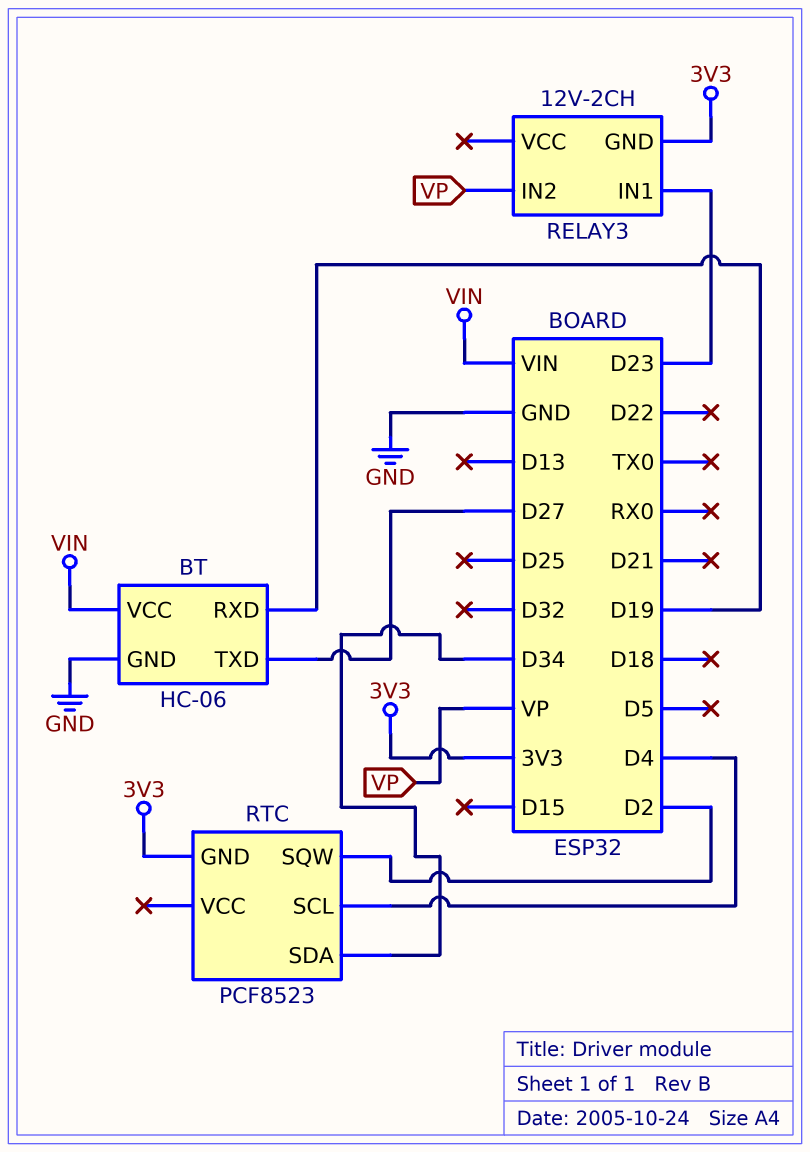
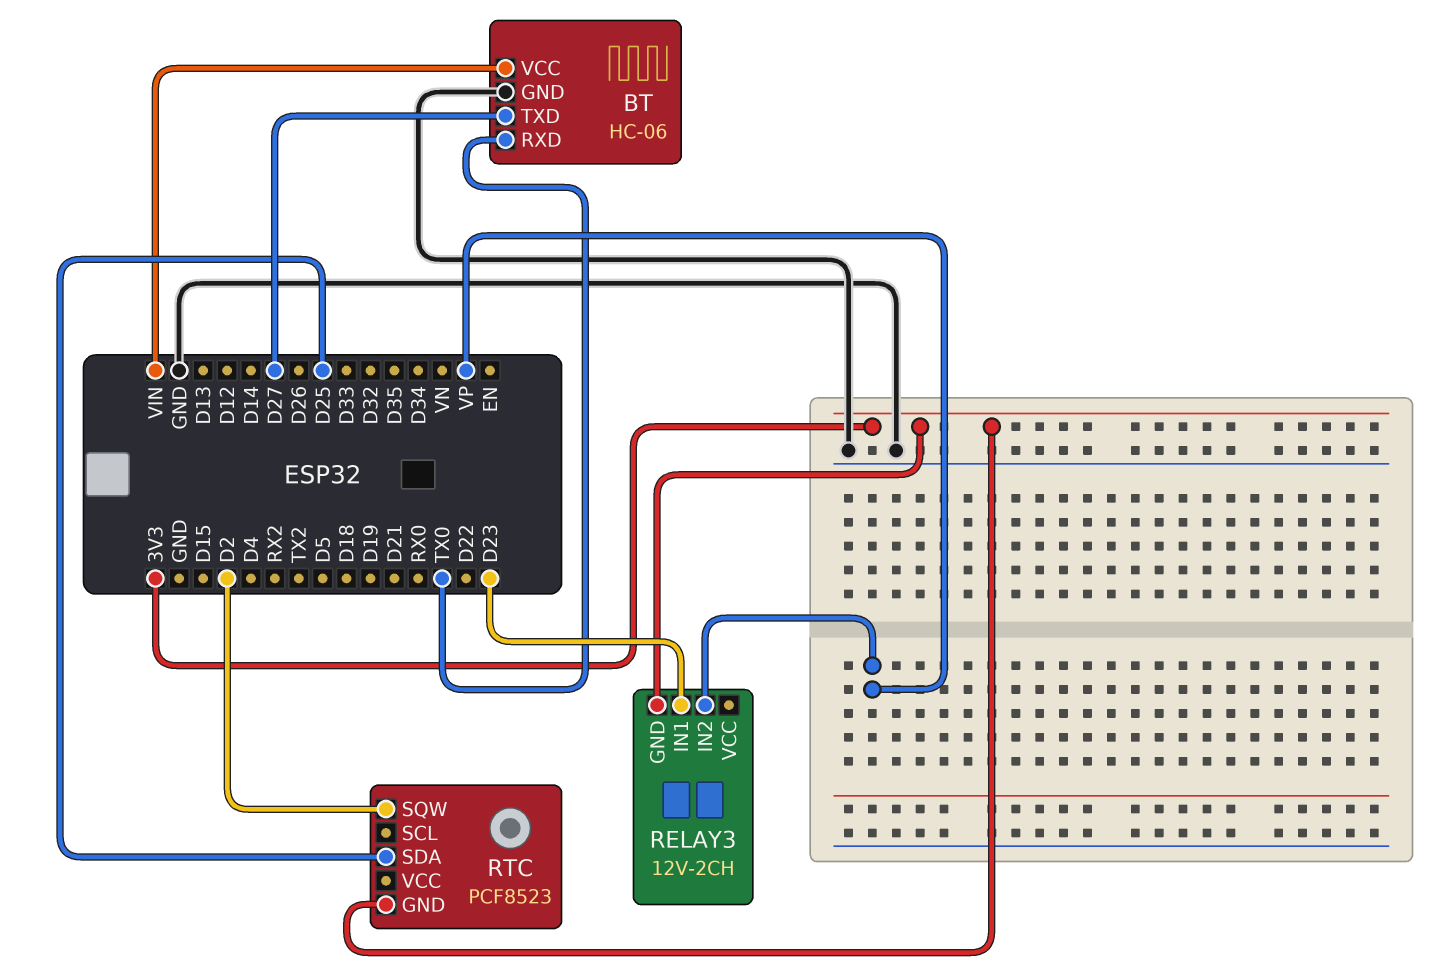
BT pin RXD: D19 -> TX0
RTC pin SCL: D4 -> none
RTC pin SDA: D34 -> D25

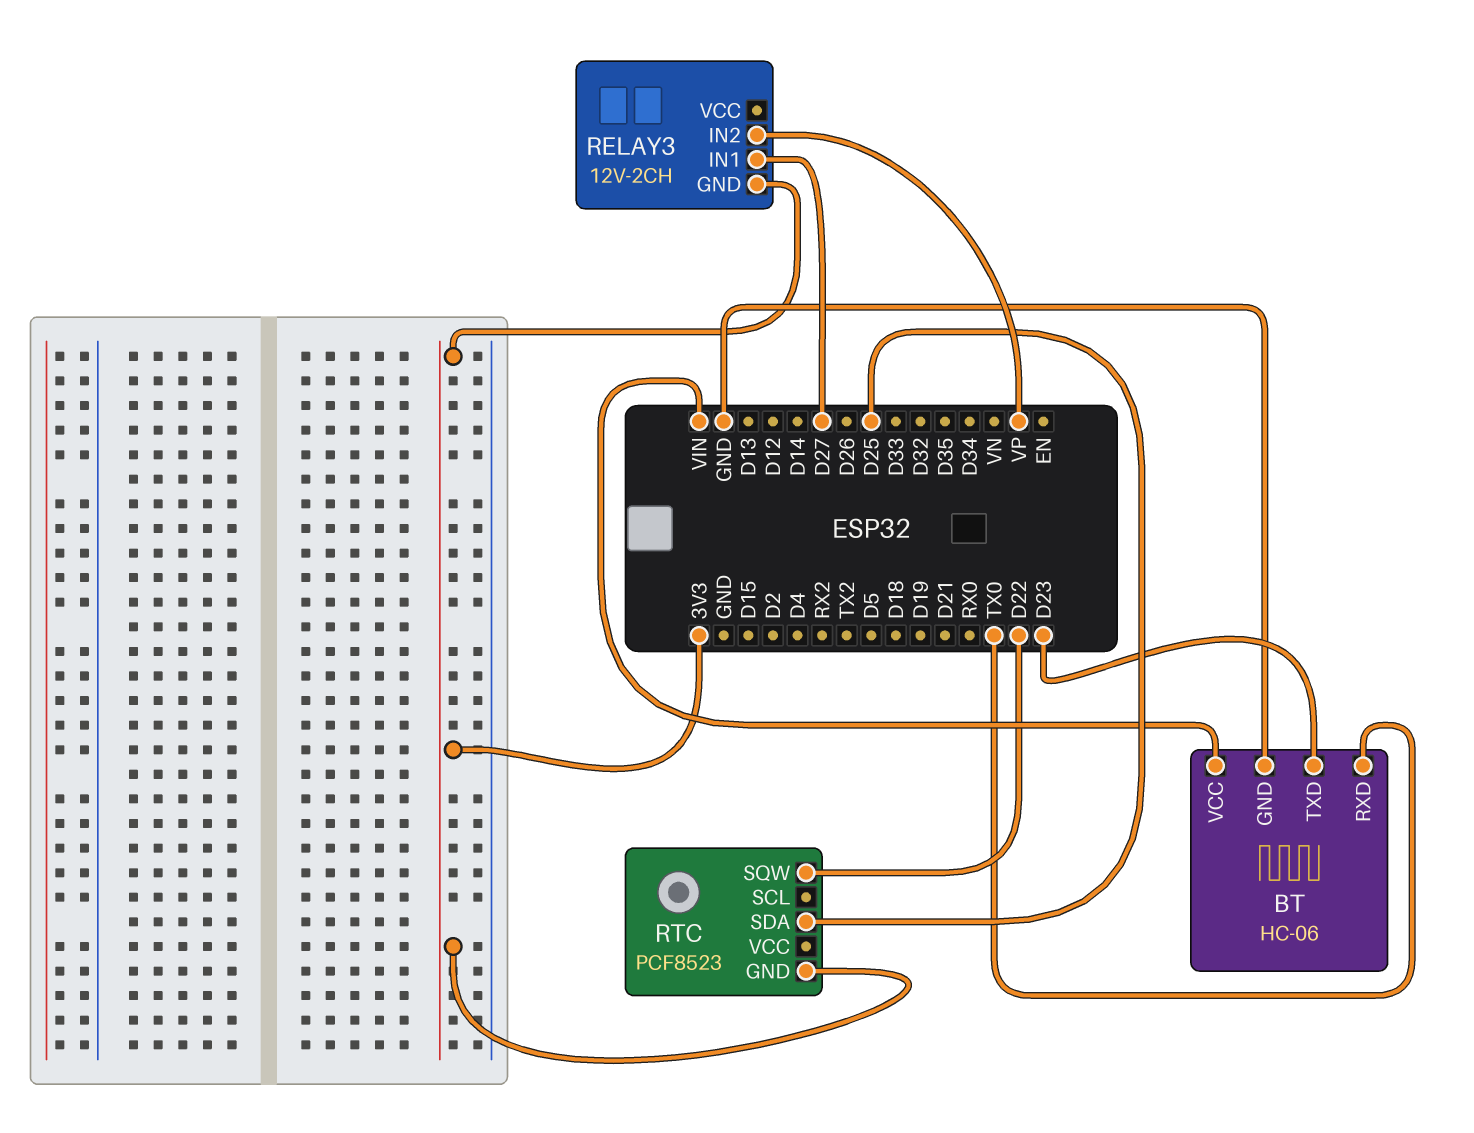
BT pin TXD: D27 -> D23
RELAY3 pin IN1: D23 -> D27
RTC pin SQW: D2 -> D22

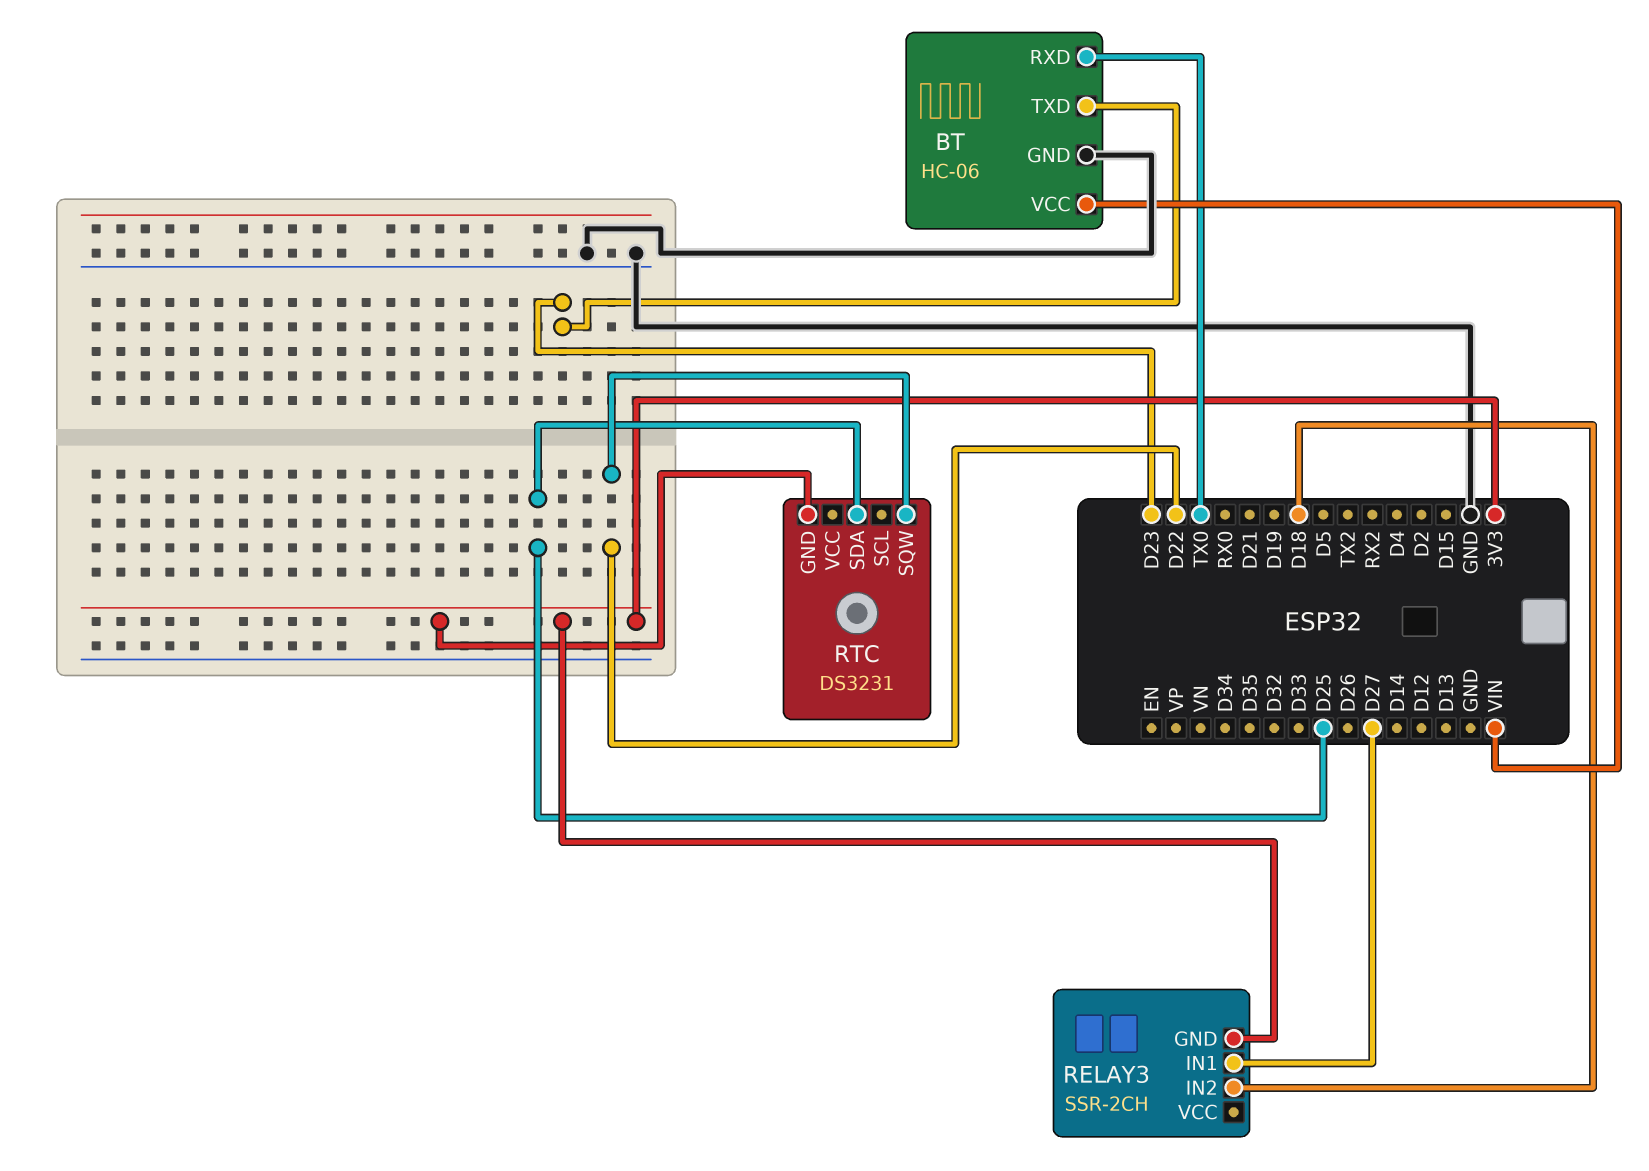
RELAY3: 12V-2CH -> SSR-2CH
RELAY3 pin IN2: VP -> D18
RTC: PCF8523 -> DS3231

